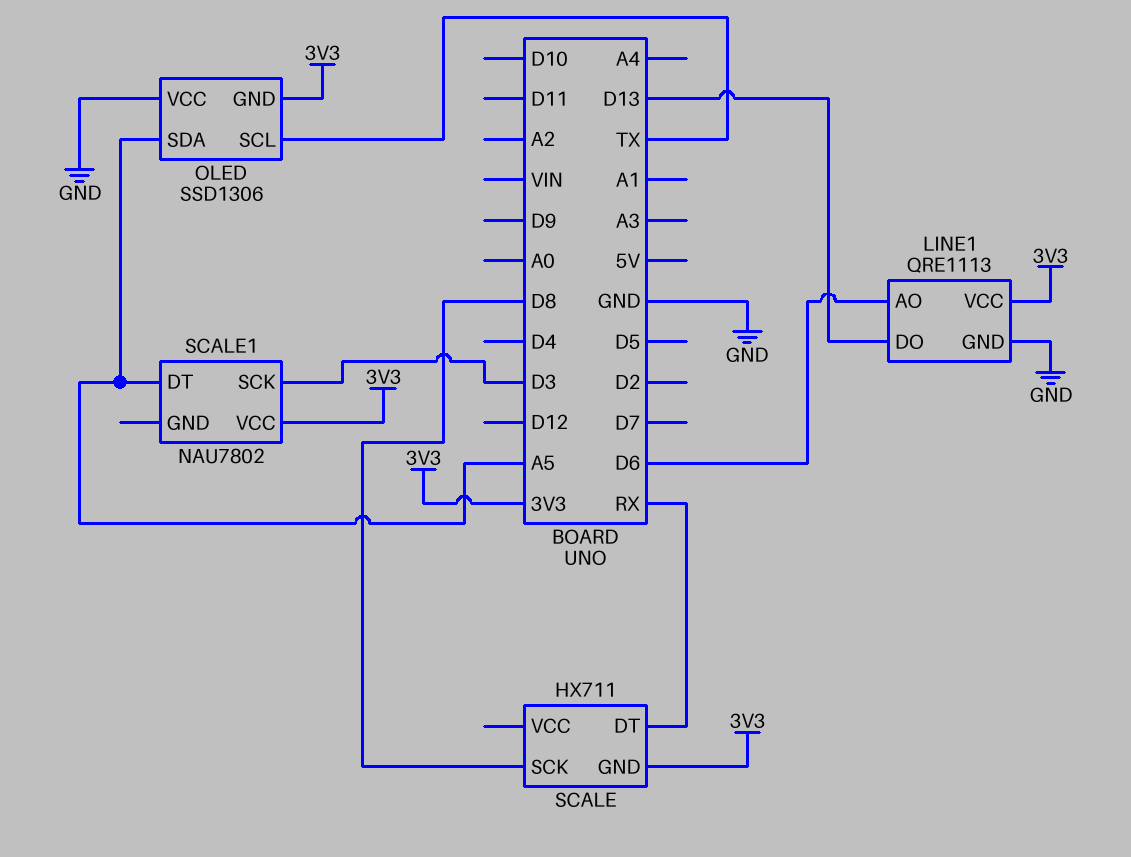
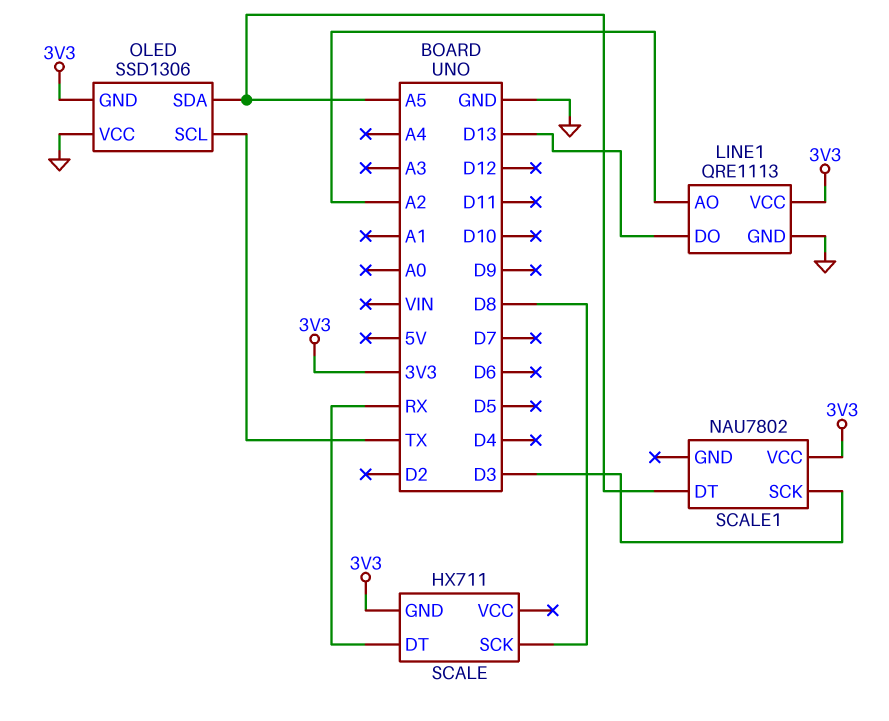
LINE1 pin AO: D6 -> A2

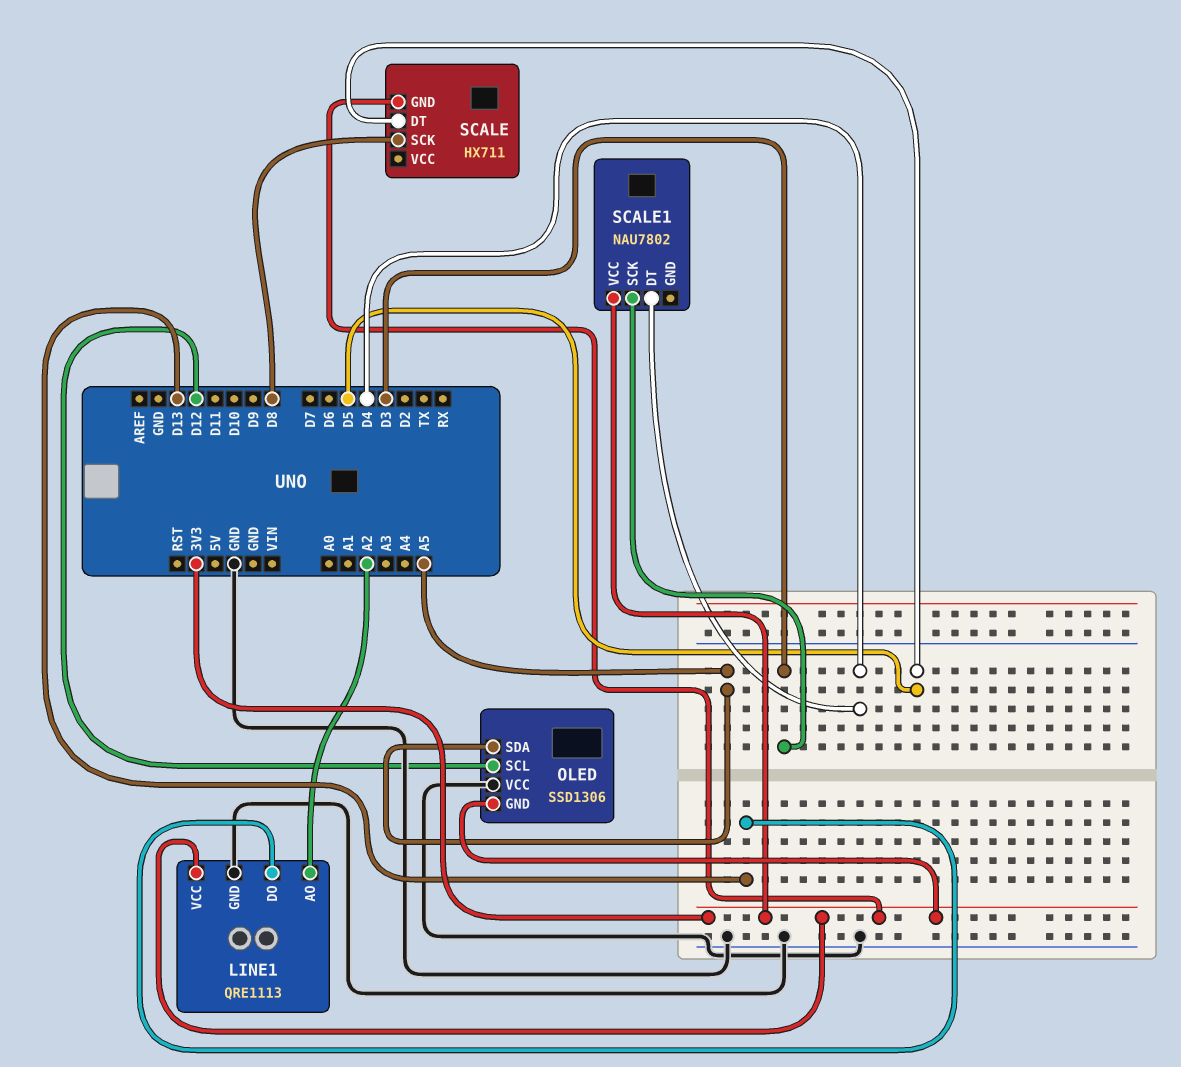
OLED pin SCL: TX -> D12
SCALE pin DT: RX -> D5
SCALE1 pin DT: A5 -> D4

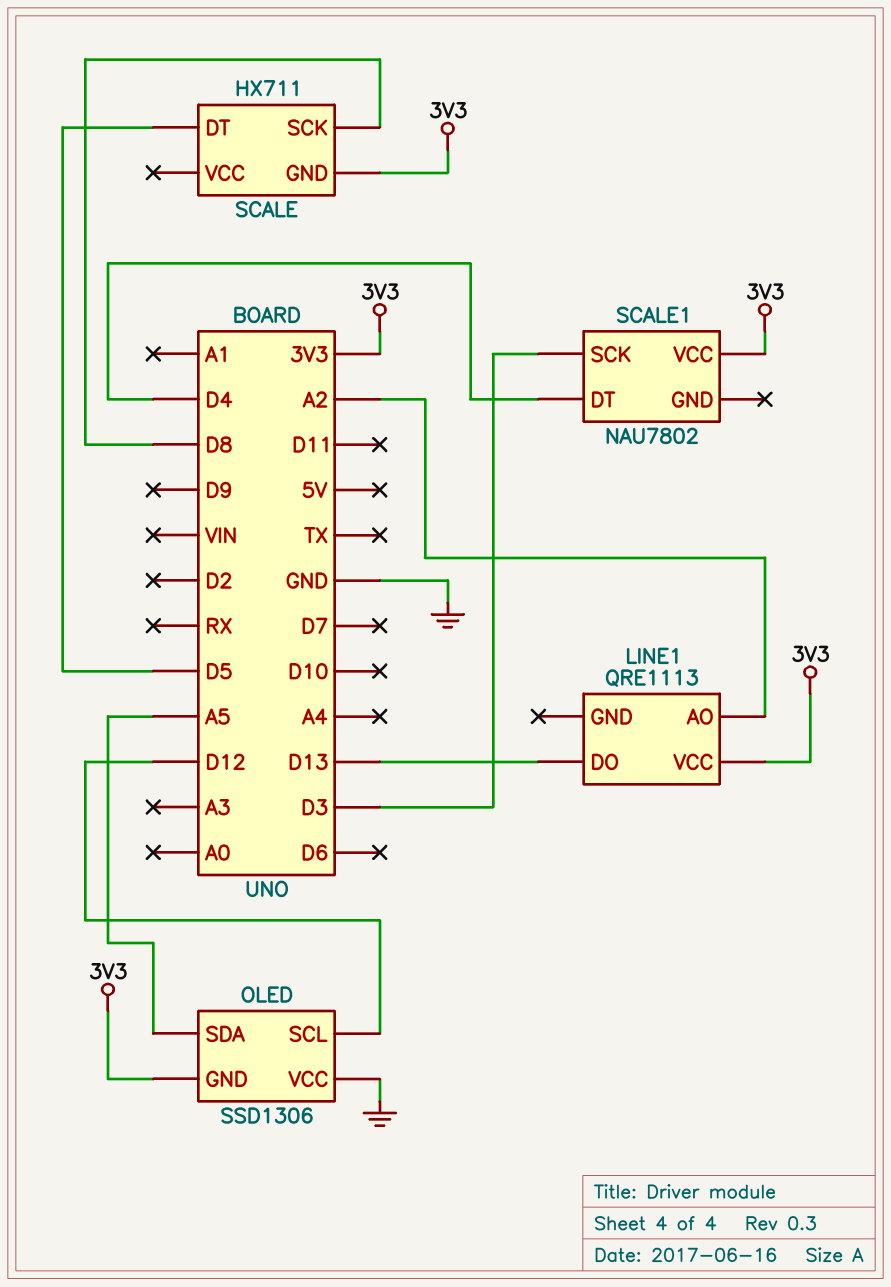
LINE1 pin GND: GND -> none

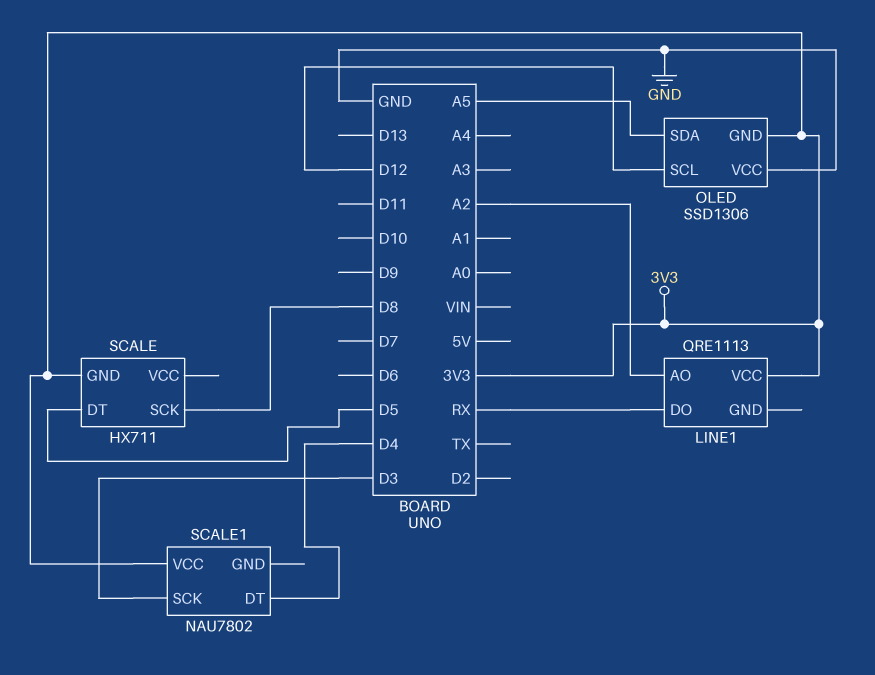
LINE1 pin DO: D13 -> RX

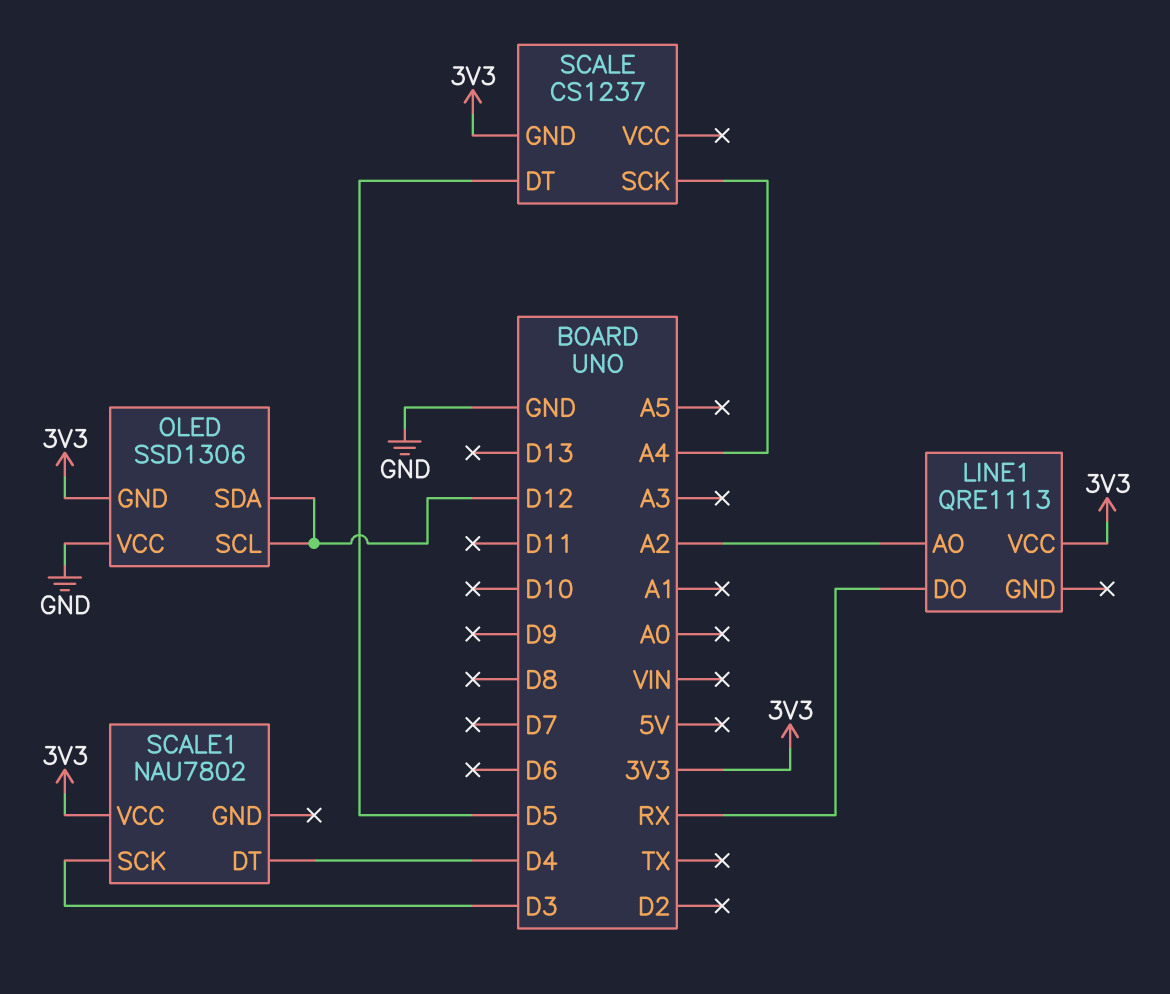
OLED pin SDA: A5 -> D12
SCALE: HX711 -> CS1237
SCALE pin SCK: D8 -> A4

